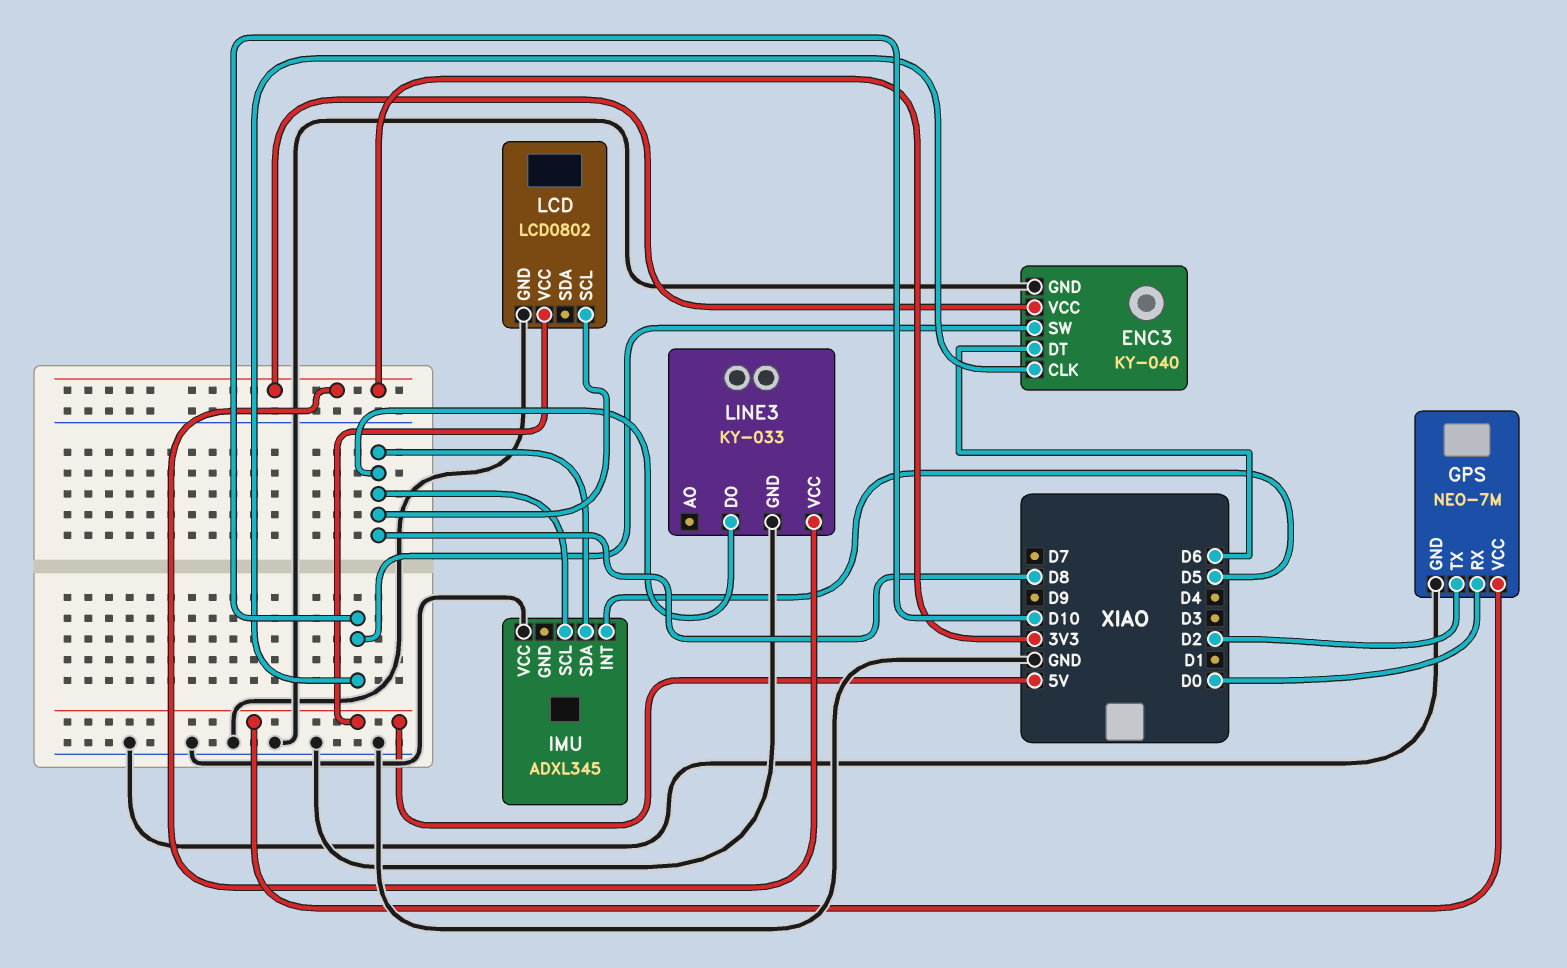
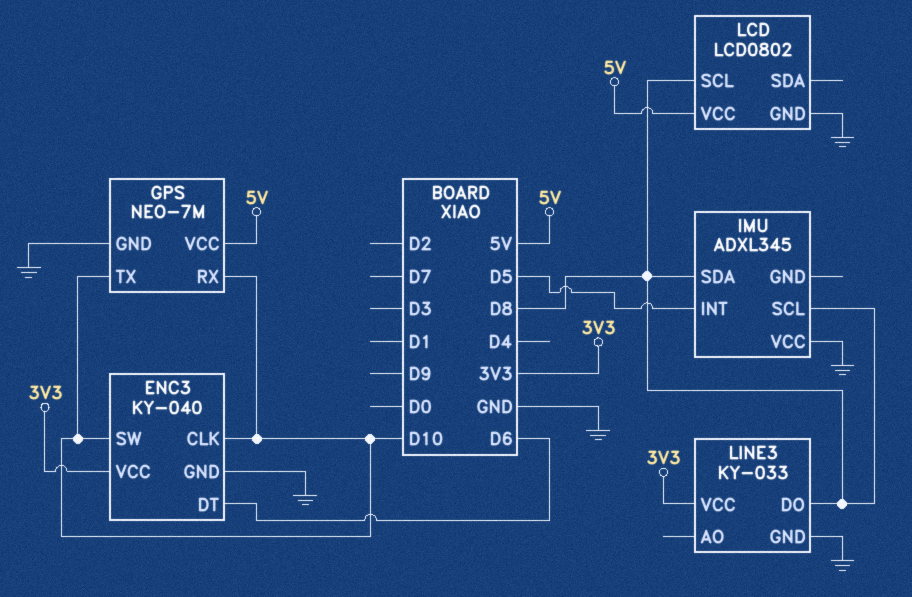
GPS pin RX: D0 -> D10
GPS pin TX: D2 -> D10

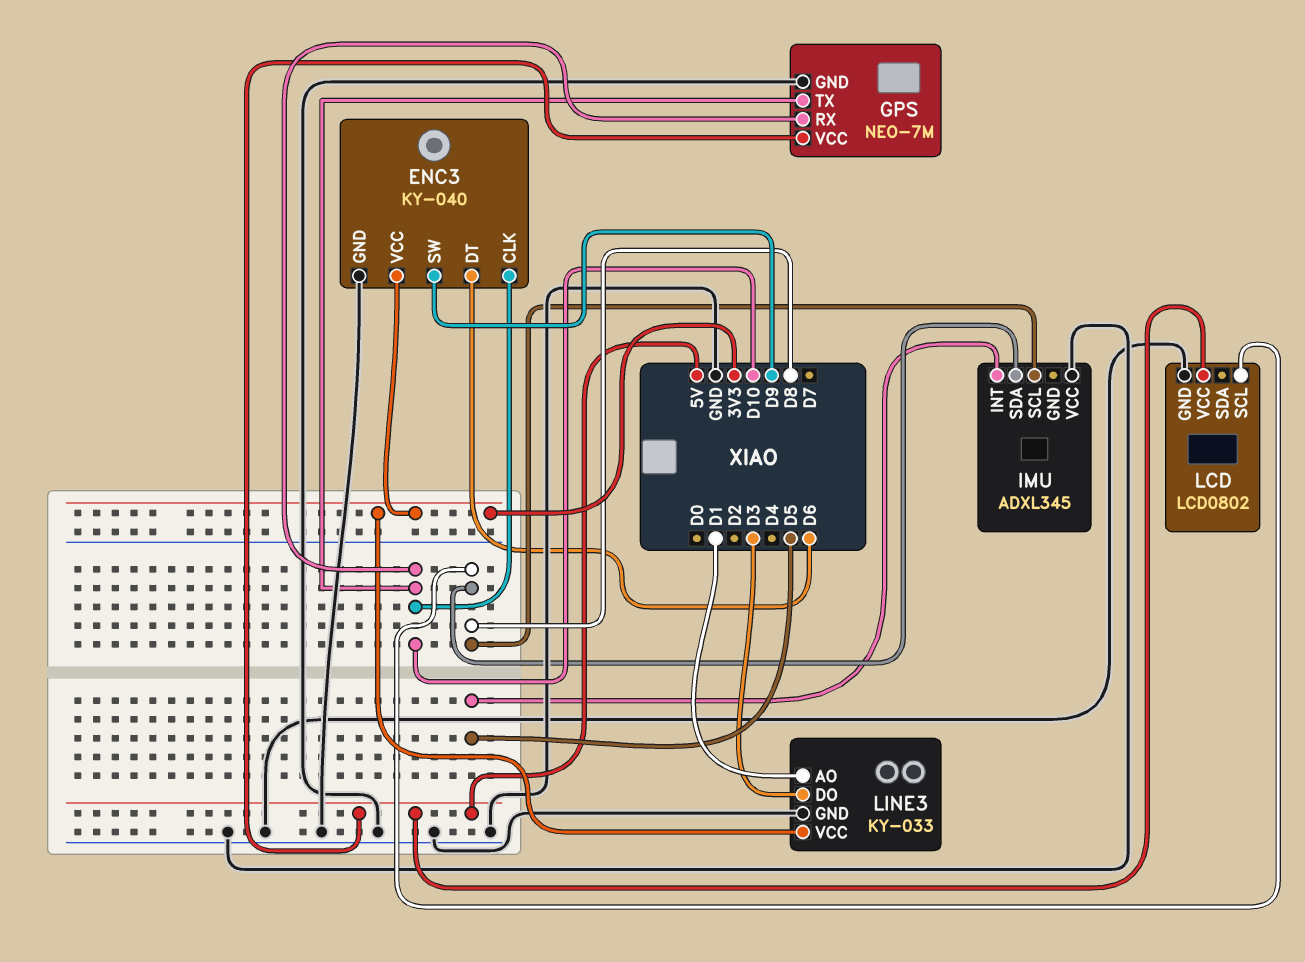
ENC3 pin SW: D10 -> D9
LINE3 pin AO: none -> D1
LINE3 pin DO: D8 -> D3

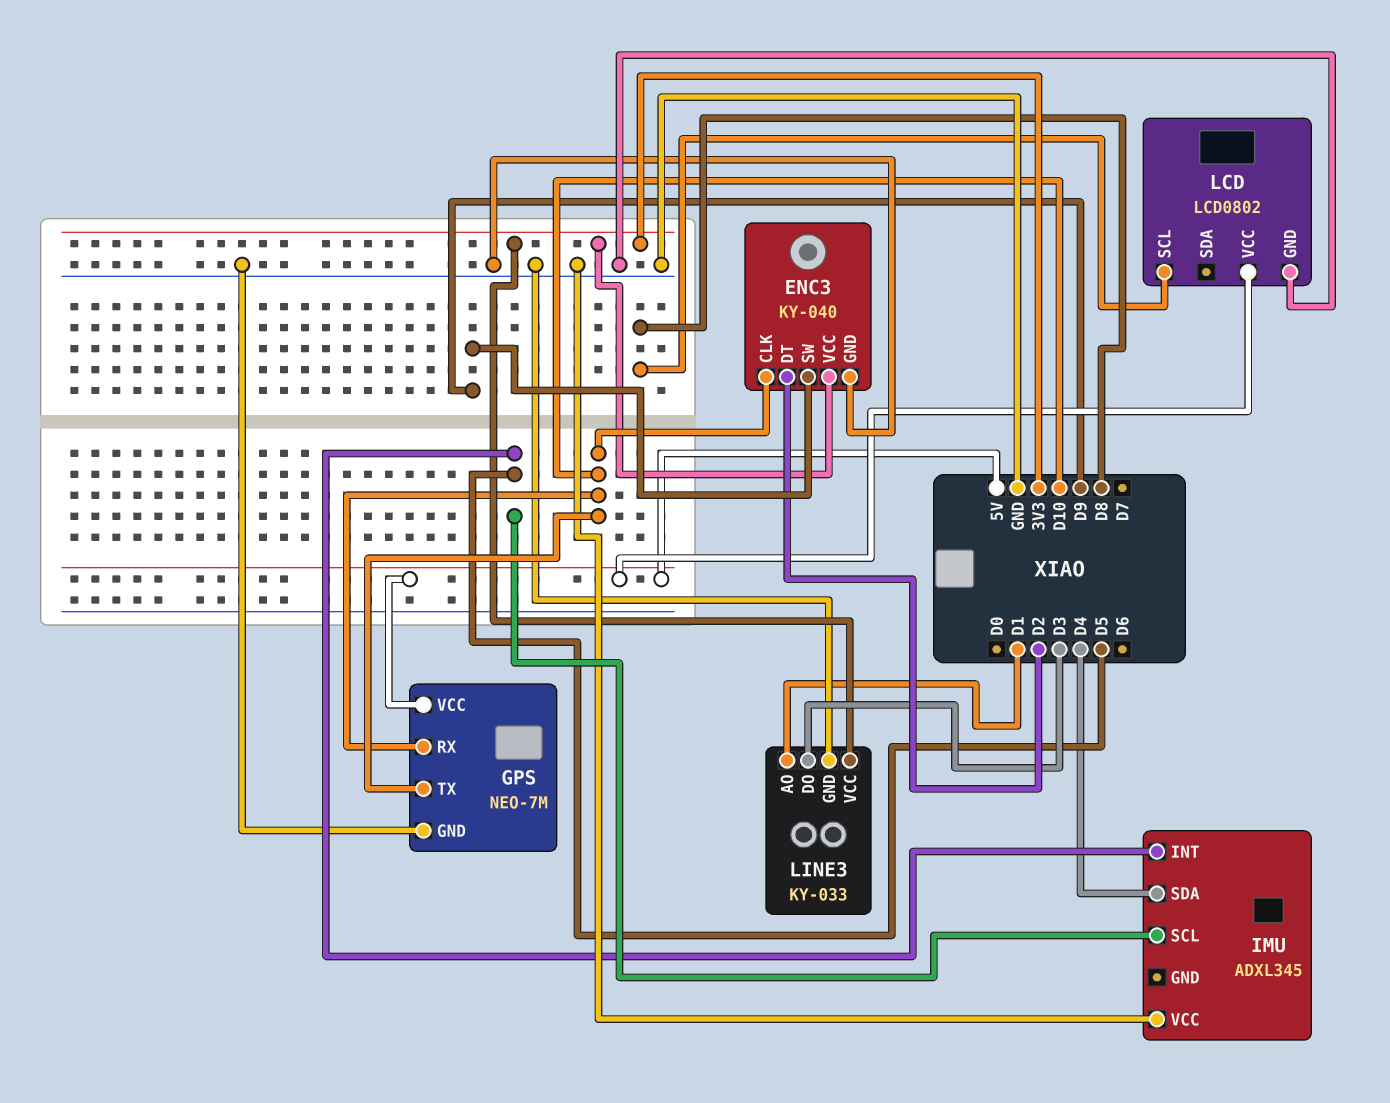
ENC3 pin DT: D6 -> D2
IMU pin SCL: D8 -> D5
IMU pin SDA: D8 -> D4

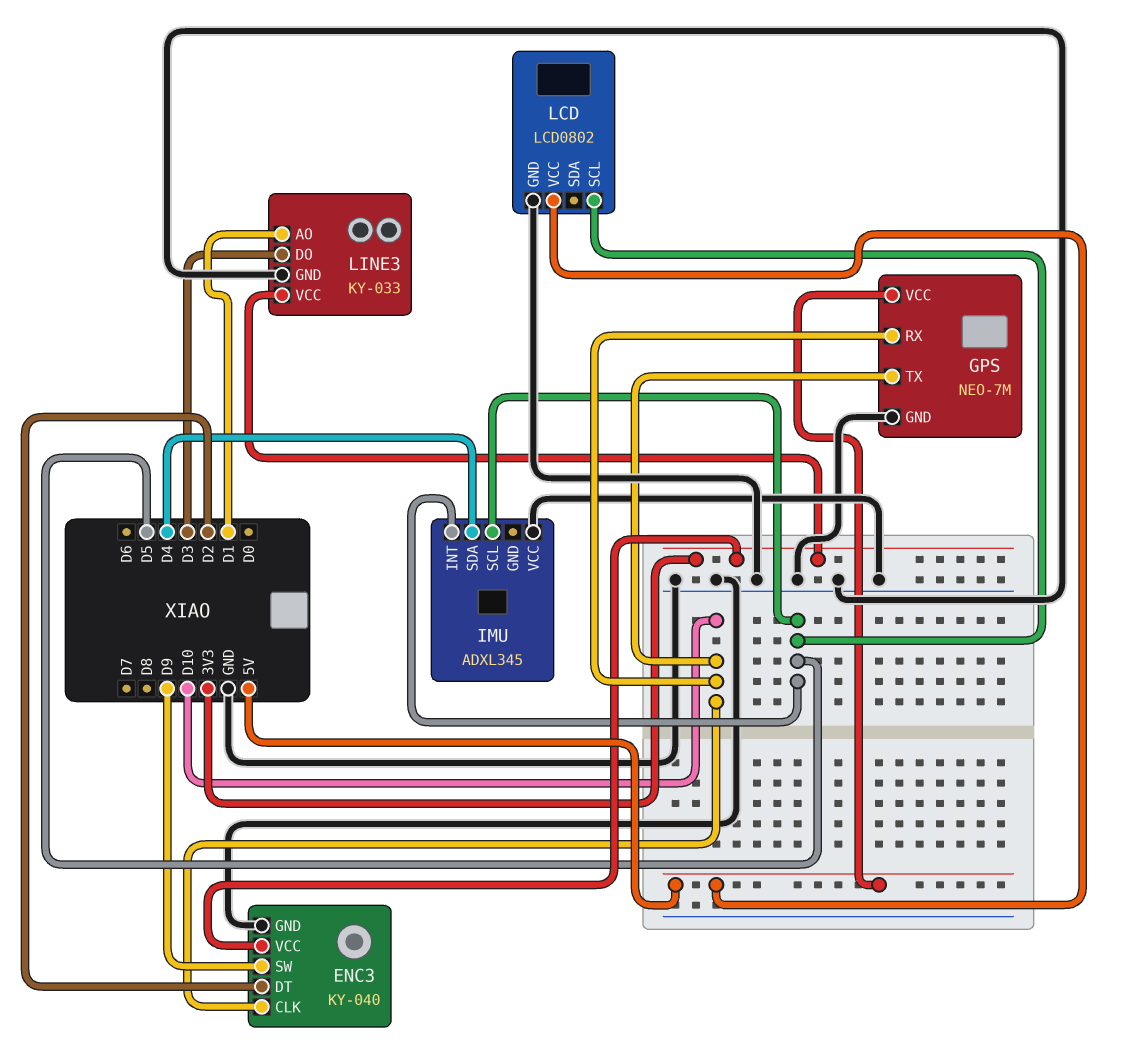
LCD pin SCL: D8 -> D5

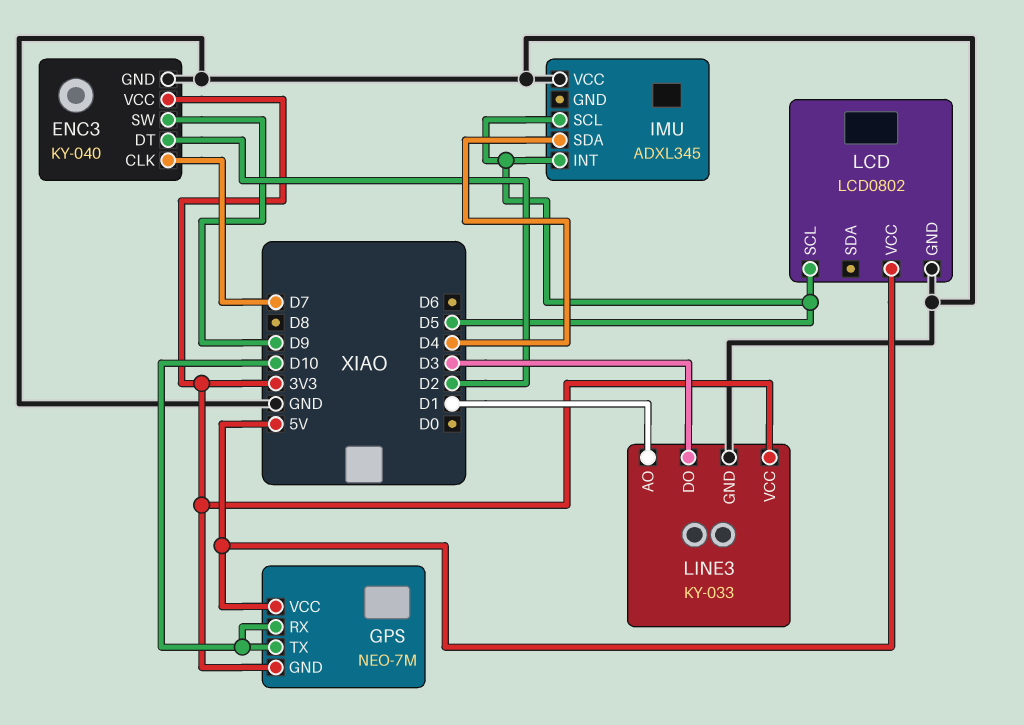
ENC3 pin CLK: D10 -> D7
GPS pin GND: GND -> 3V3

